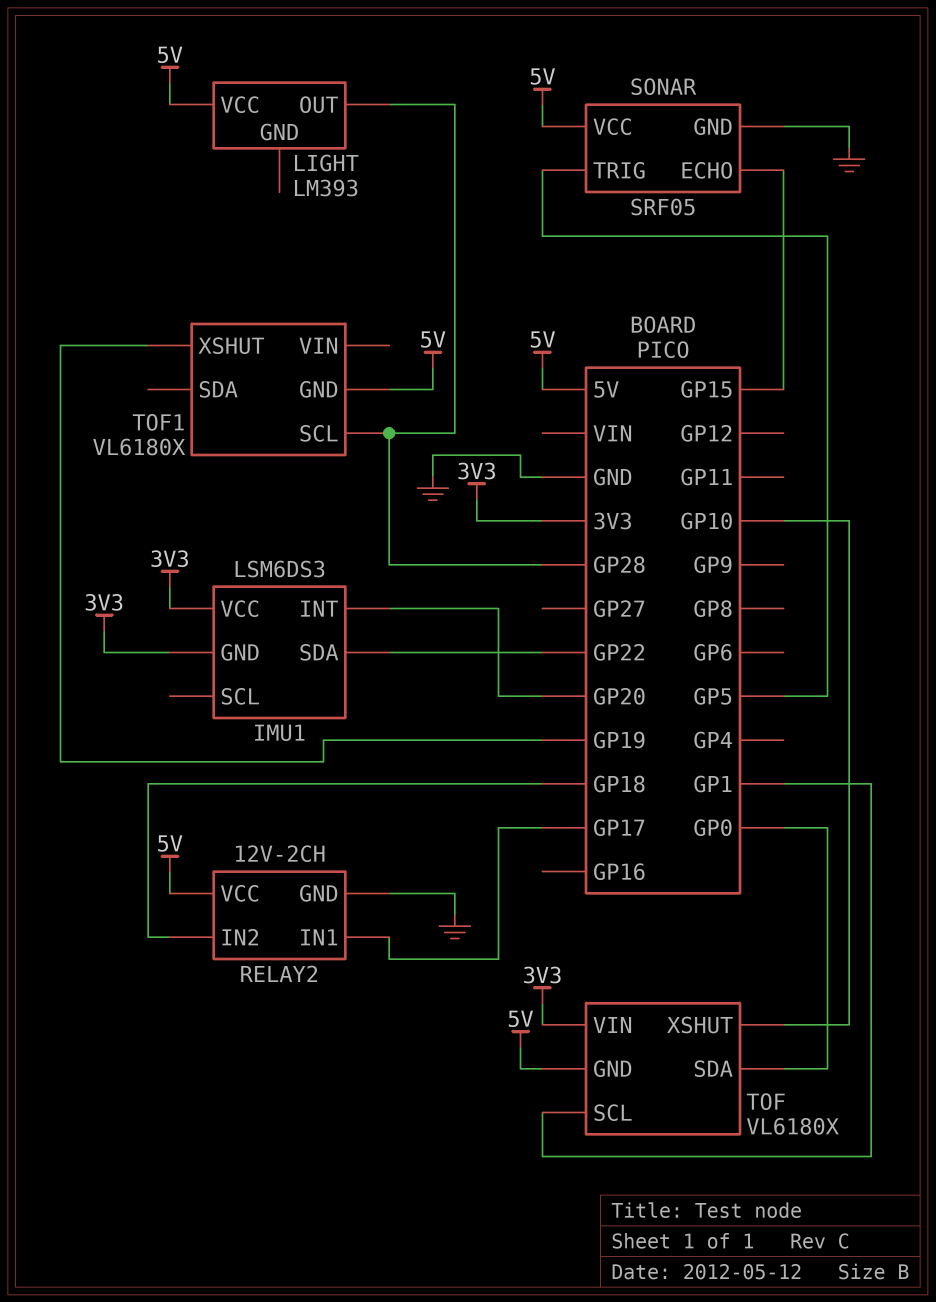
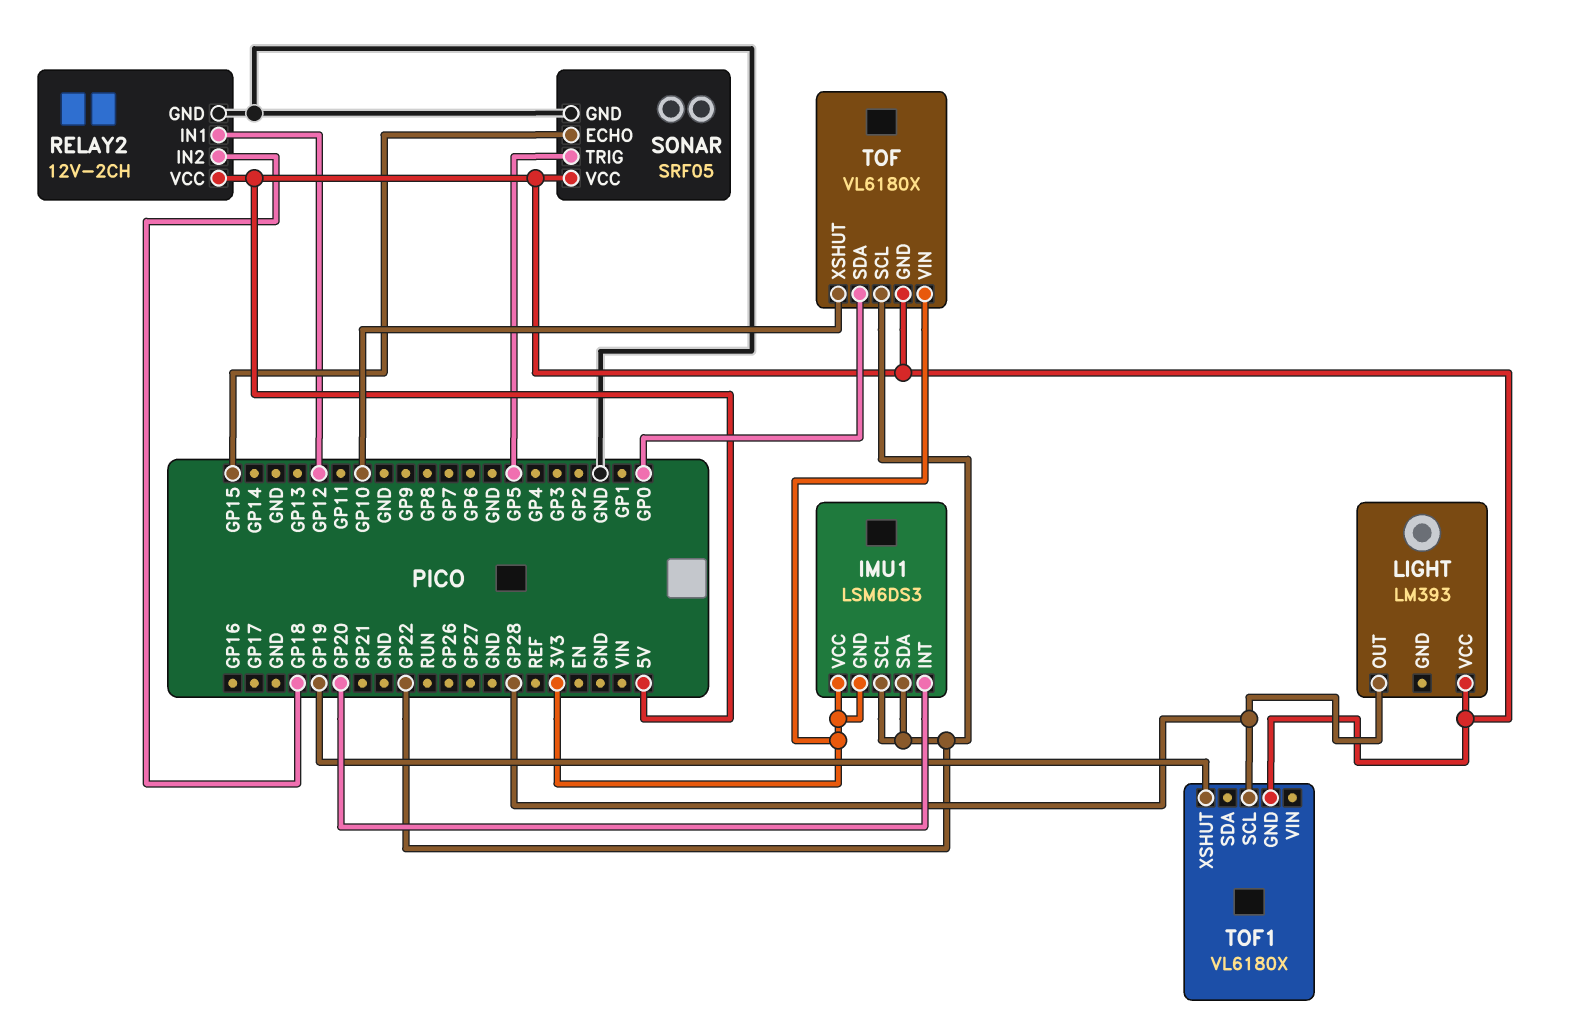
IMU1 pin SCL: none -> GP22
RELAY2 pin IN1: GP17 -> GP12
TOF pin SCL: GP1 -> GP22

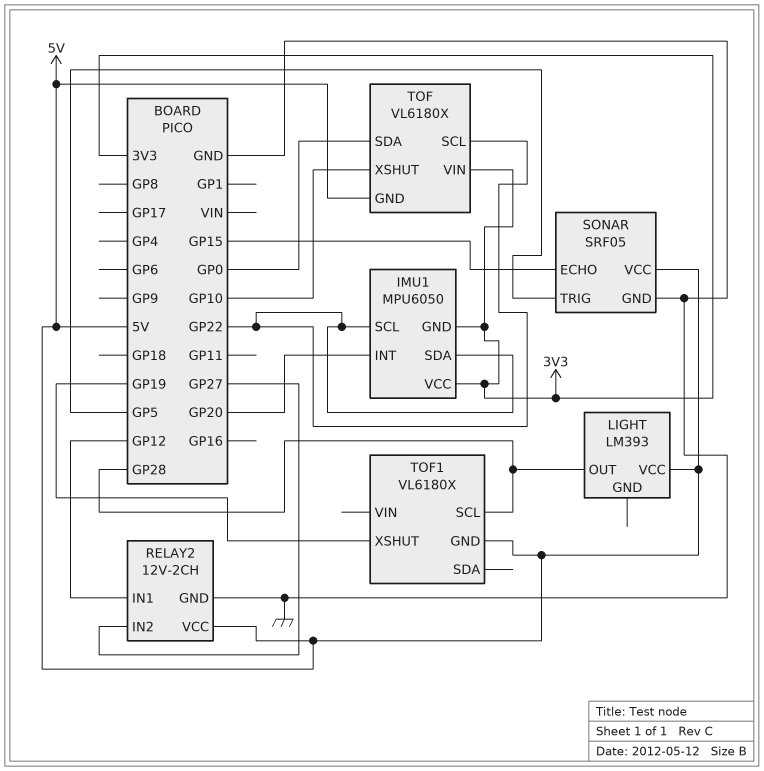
IMU1: LSM6DS3 -> MPU6050
RELAY2 pin IN2: GP18 -> GP27

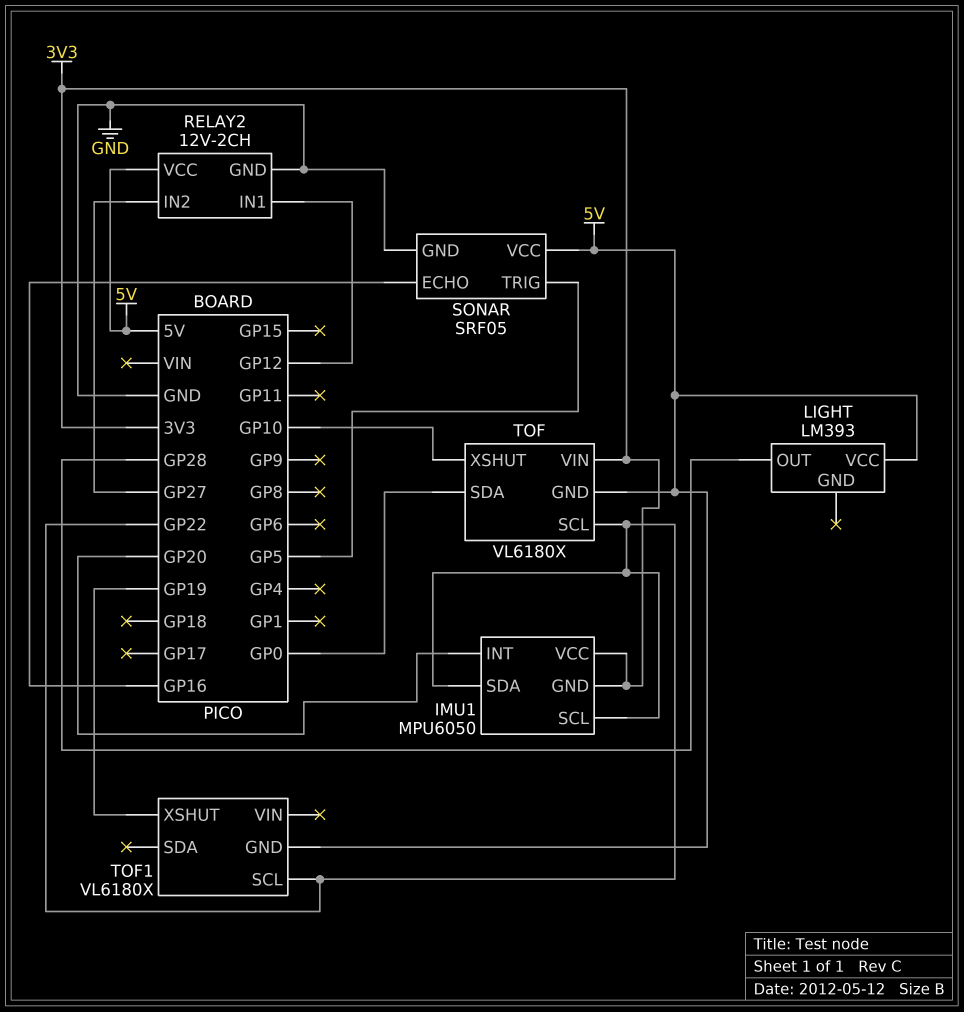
SONAR pin ECHO: GP15 -> GP16
TOF1 pin SCL: GP28 -> GP22

